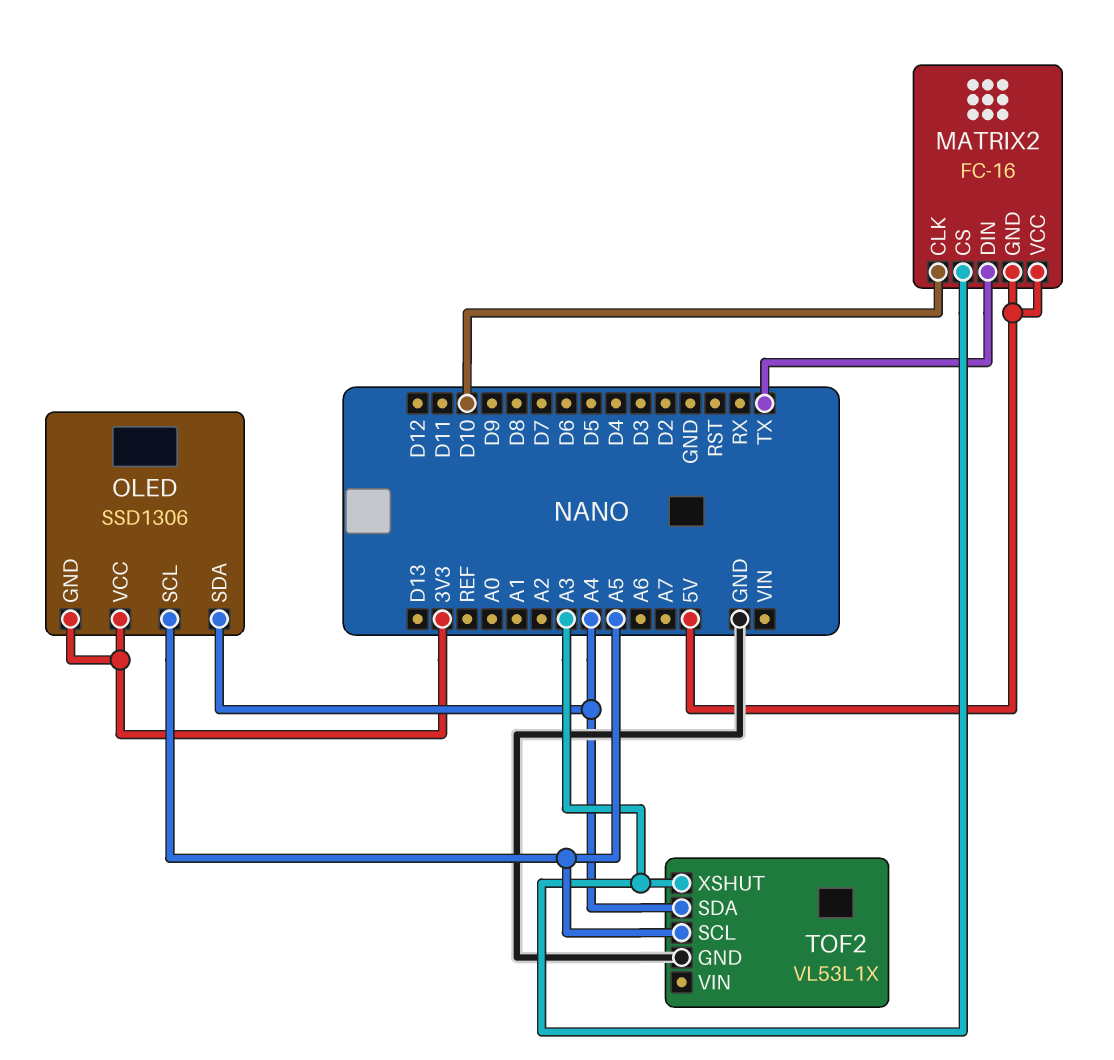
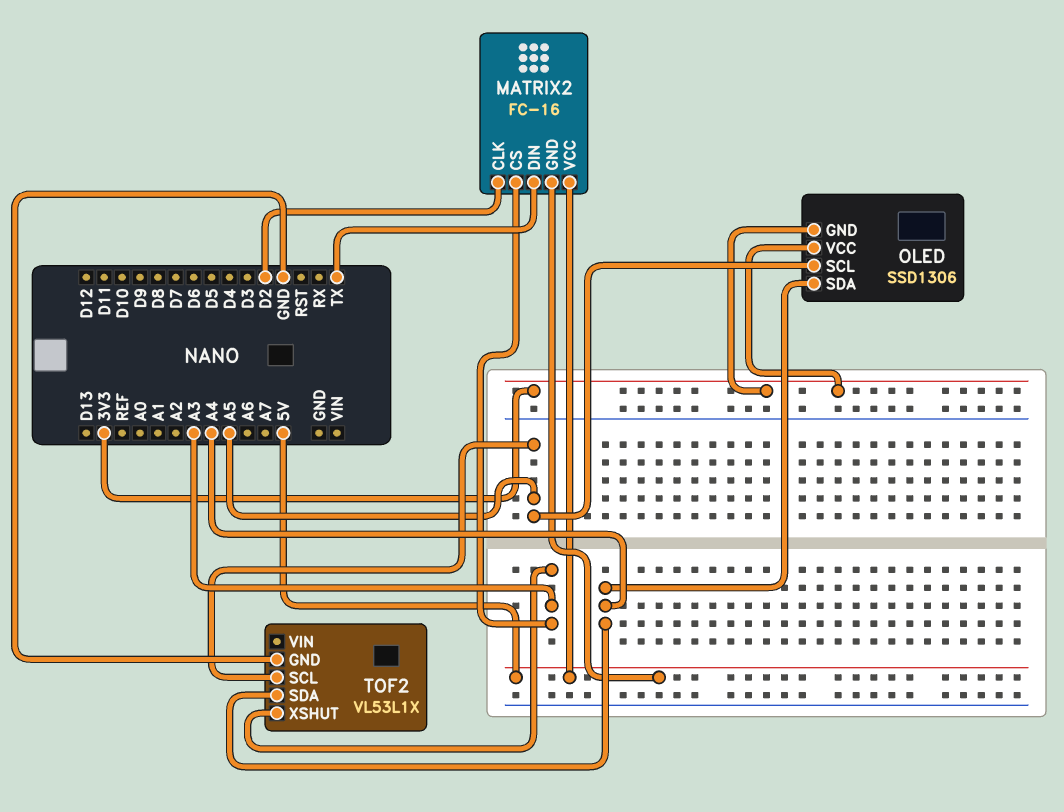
MATRIX2 pin CLK: D10 -> D2

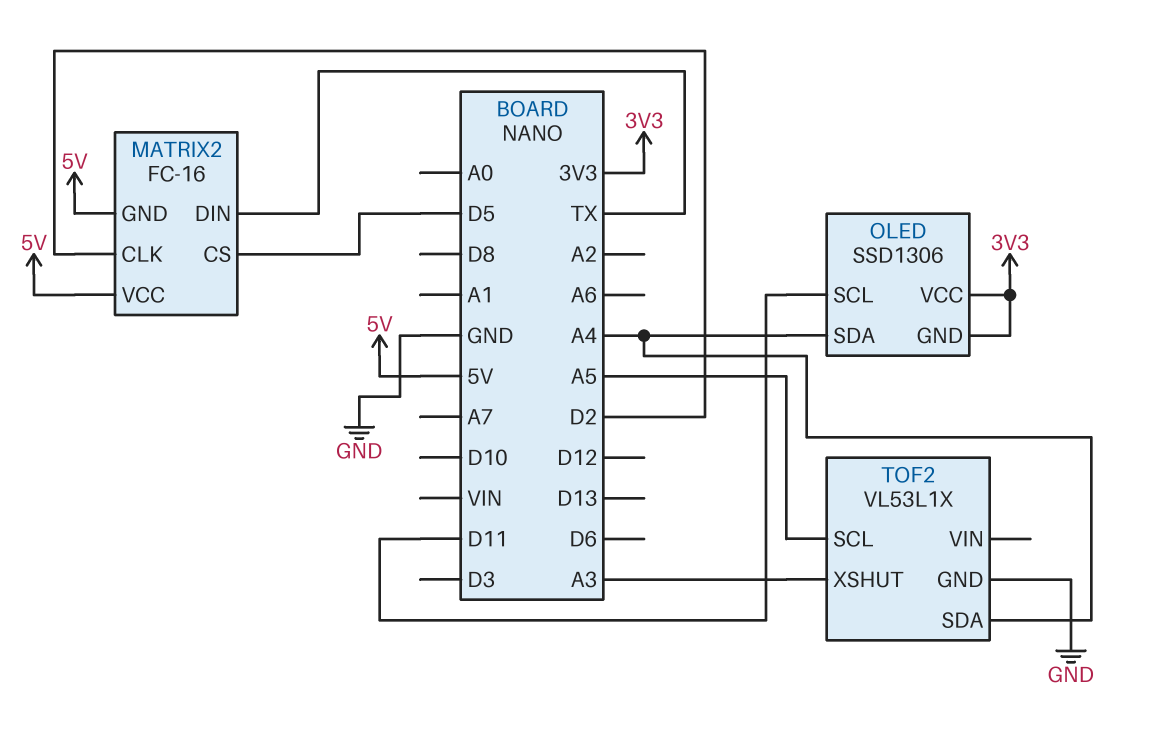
MATRIX2 pin CS: A3 -> D5
OLED pin SCL: A5 -> D11

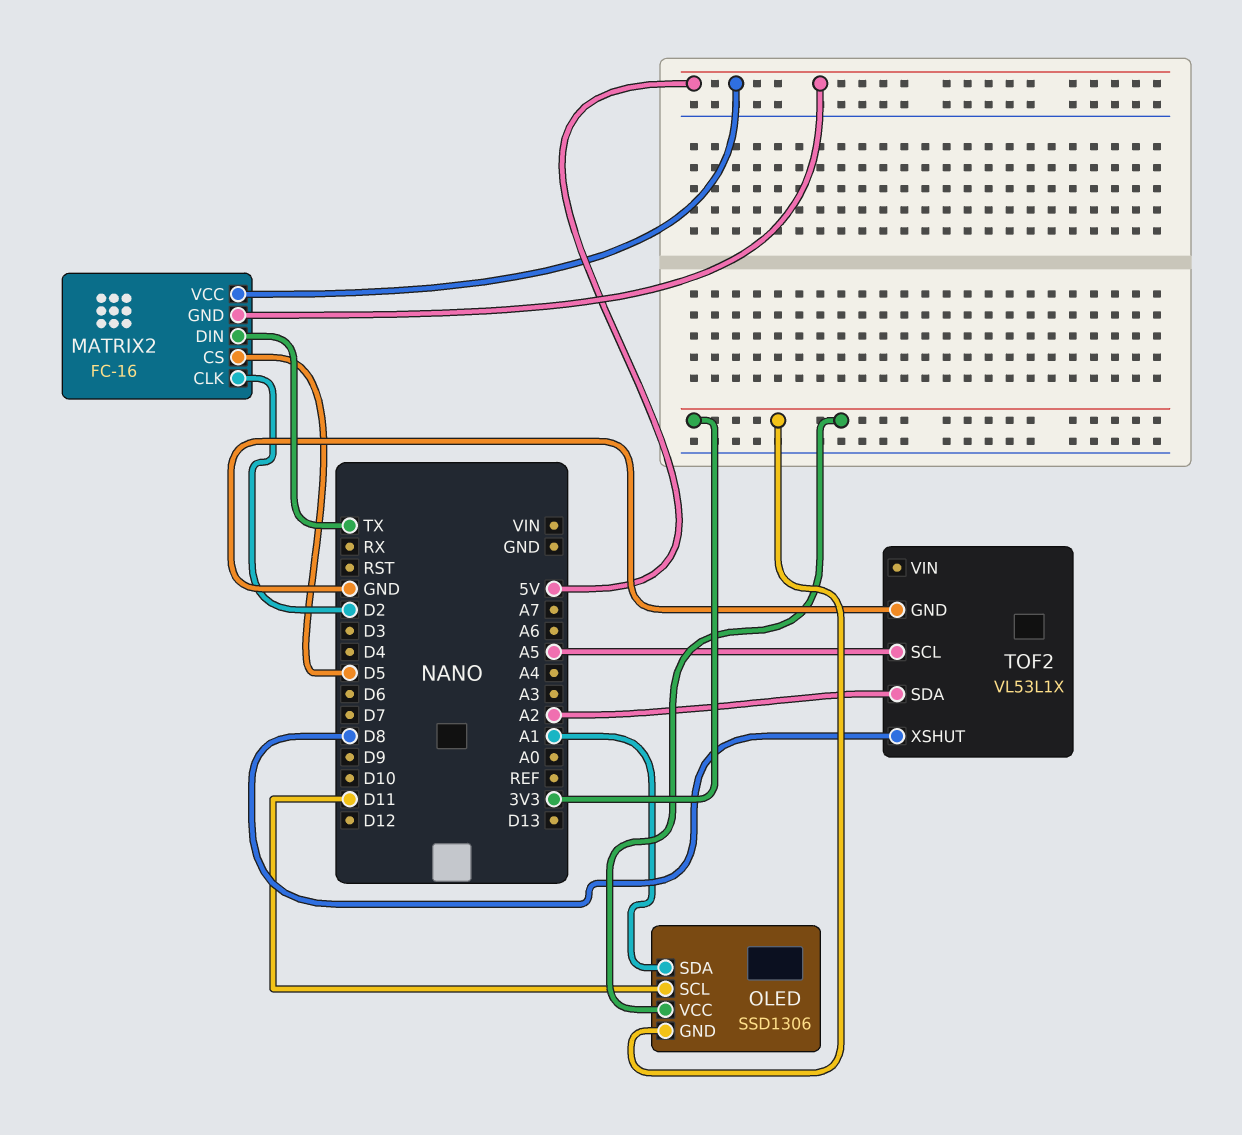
OLED pin SDA: A4 -> A1
TOF2 pin SDA: A4 -> A2
TOF2 pin XSHUT: A3 -> D8

